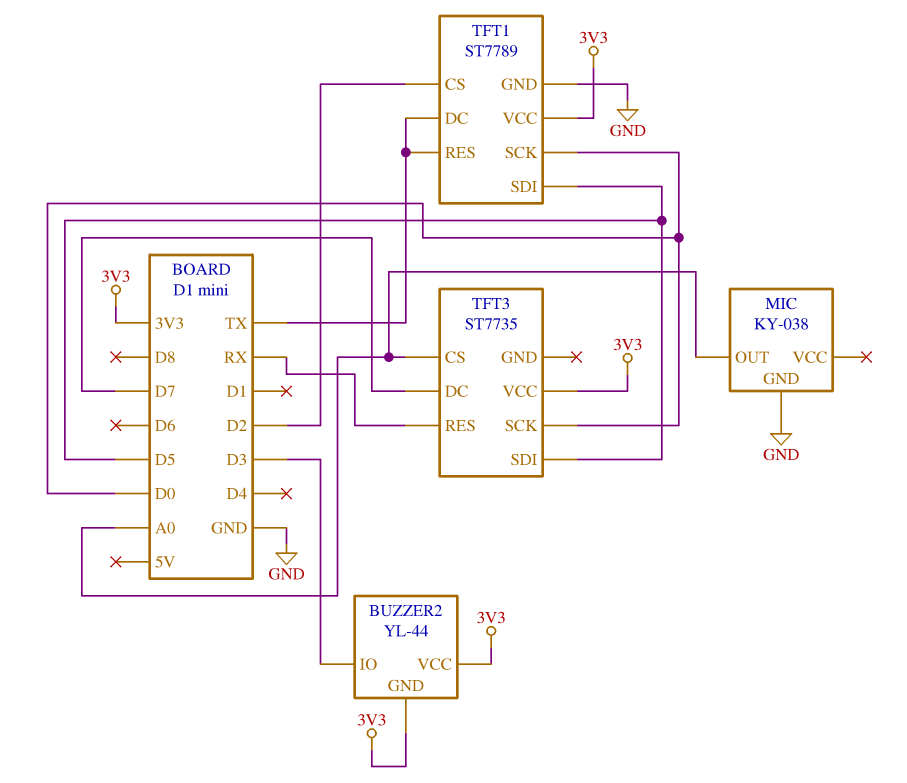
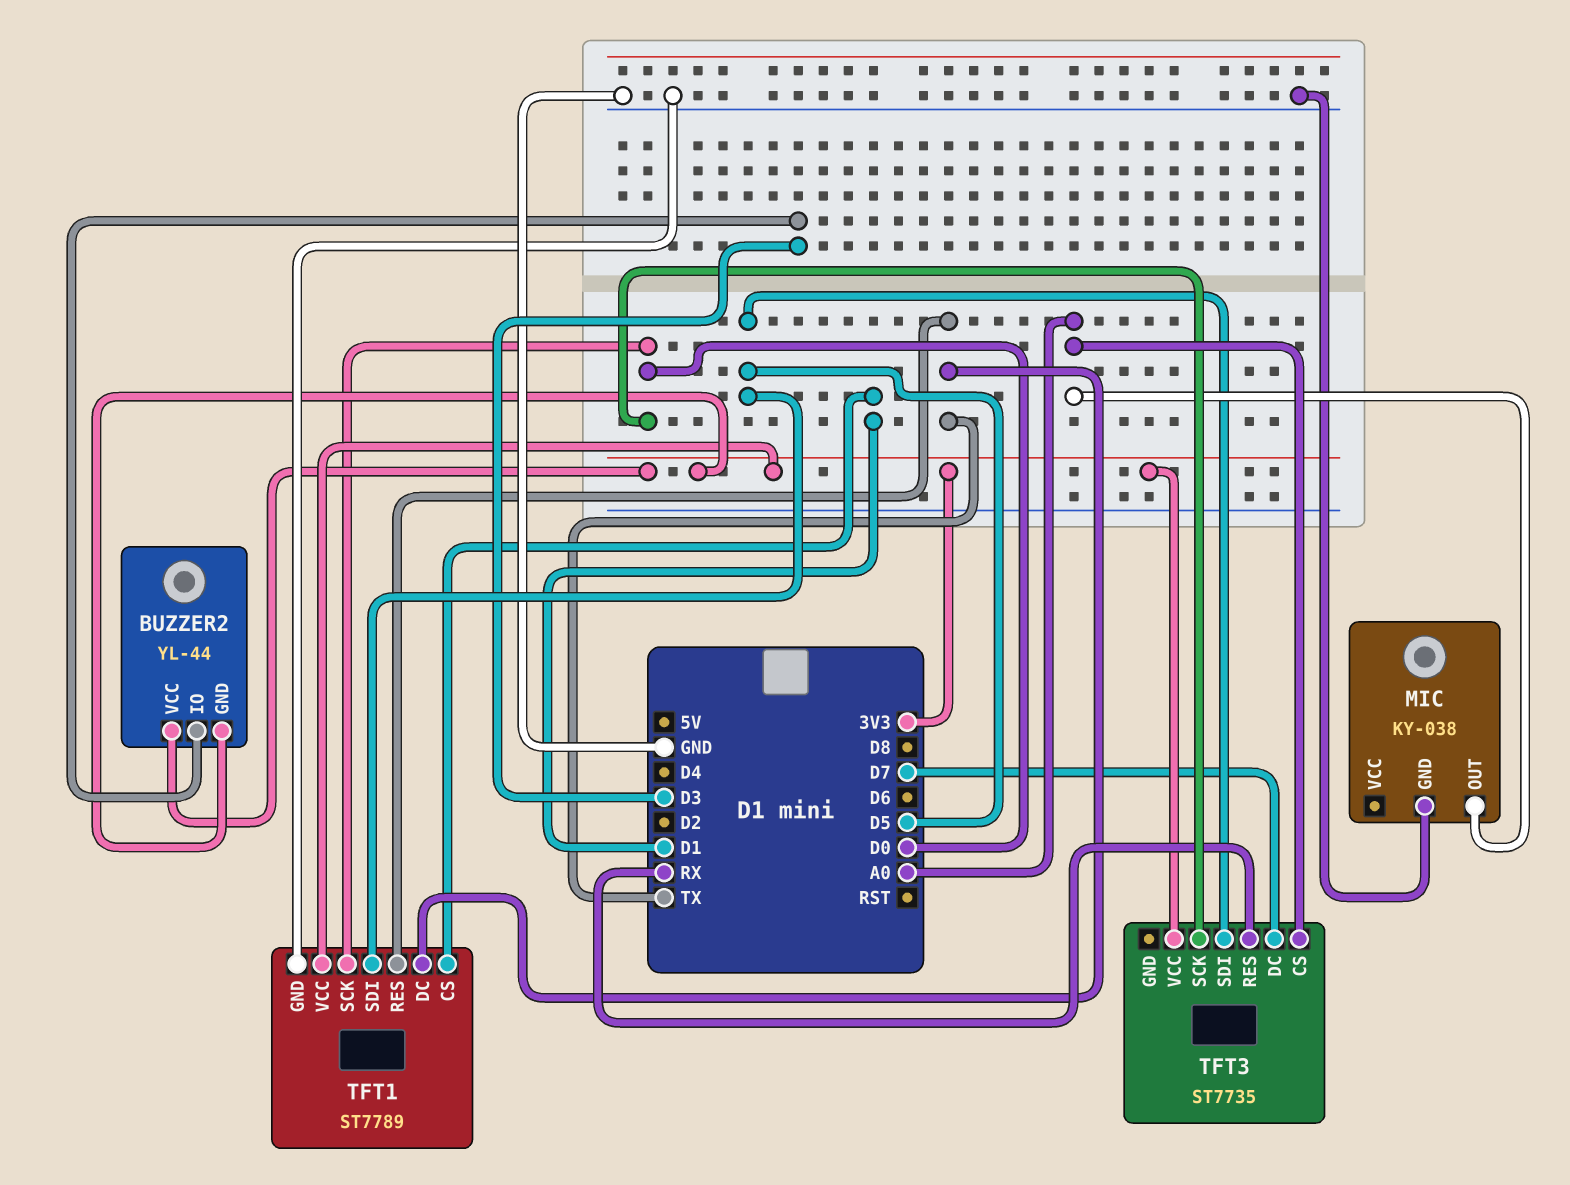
TFT1 pin CS: D2 -> D1

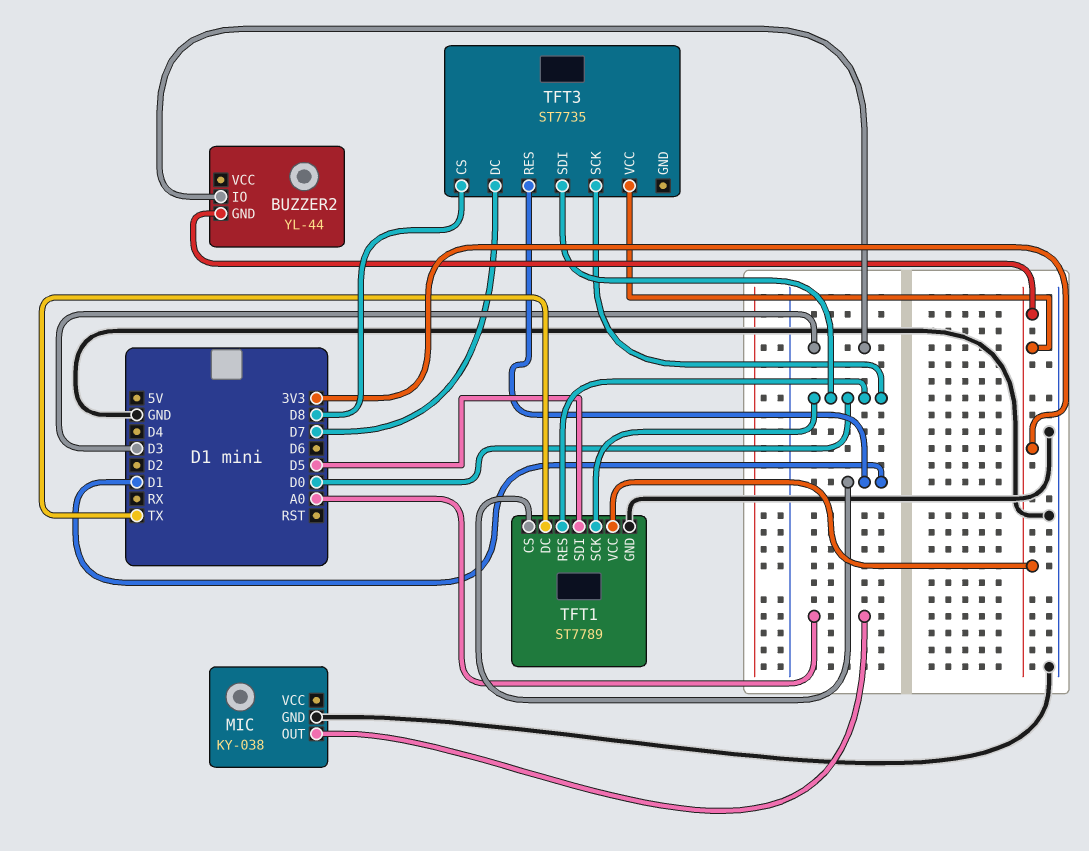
BUZZER2 pin VCC: 3V3 -> none
TFT1 pin RES: TX -> D0
TFT3 pin CS: A0 -> D8
TFT3 pin RES: RX -> D1
TFT3 pin SDI: D5 -> D0

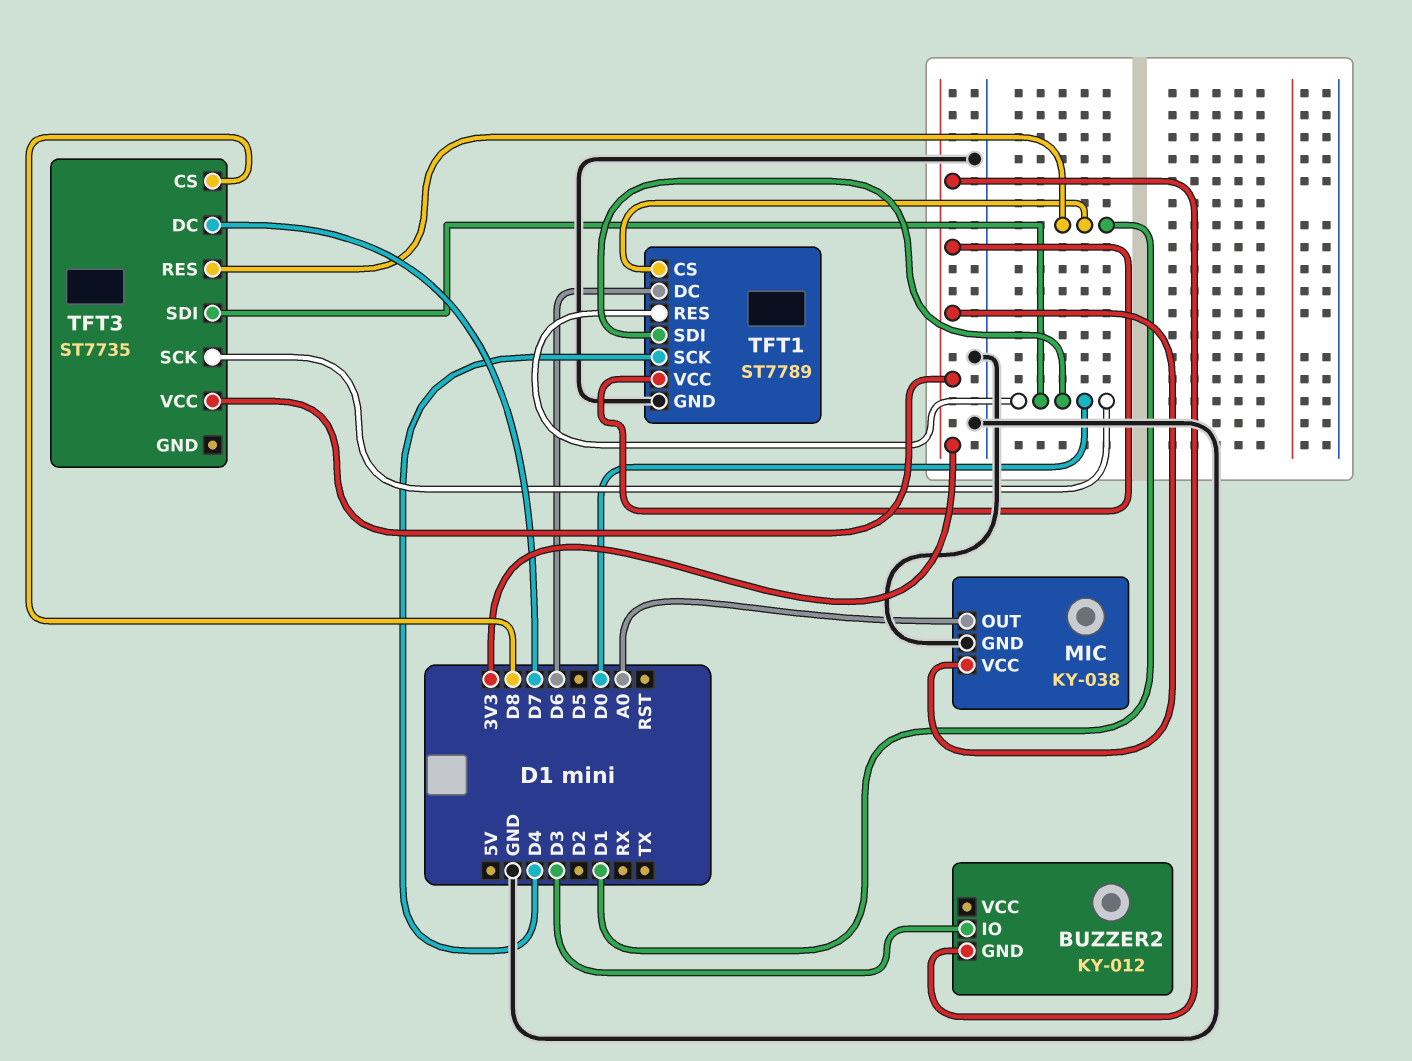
BUZZER2: YL-44 -> KY-012
MIC pin VCC: none -> 3V3
TFT1 pin DC: TX -> D6
TFT1 pin SCK: D0 -> D4
TFT1 pin SDI: D5 -> D0

